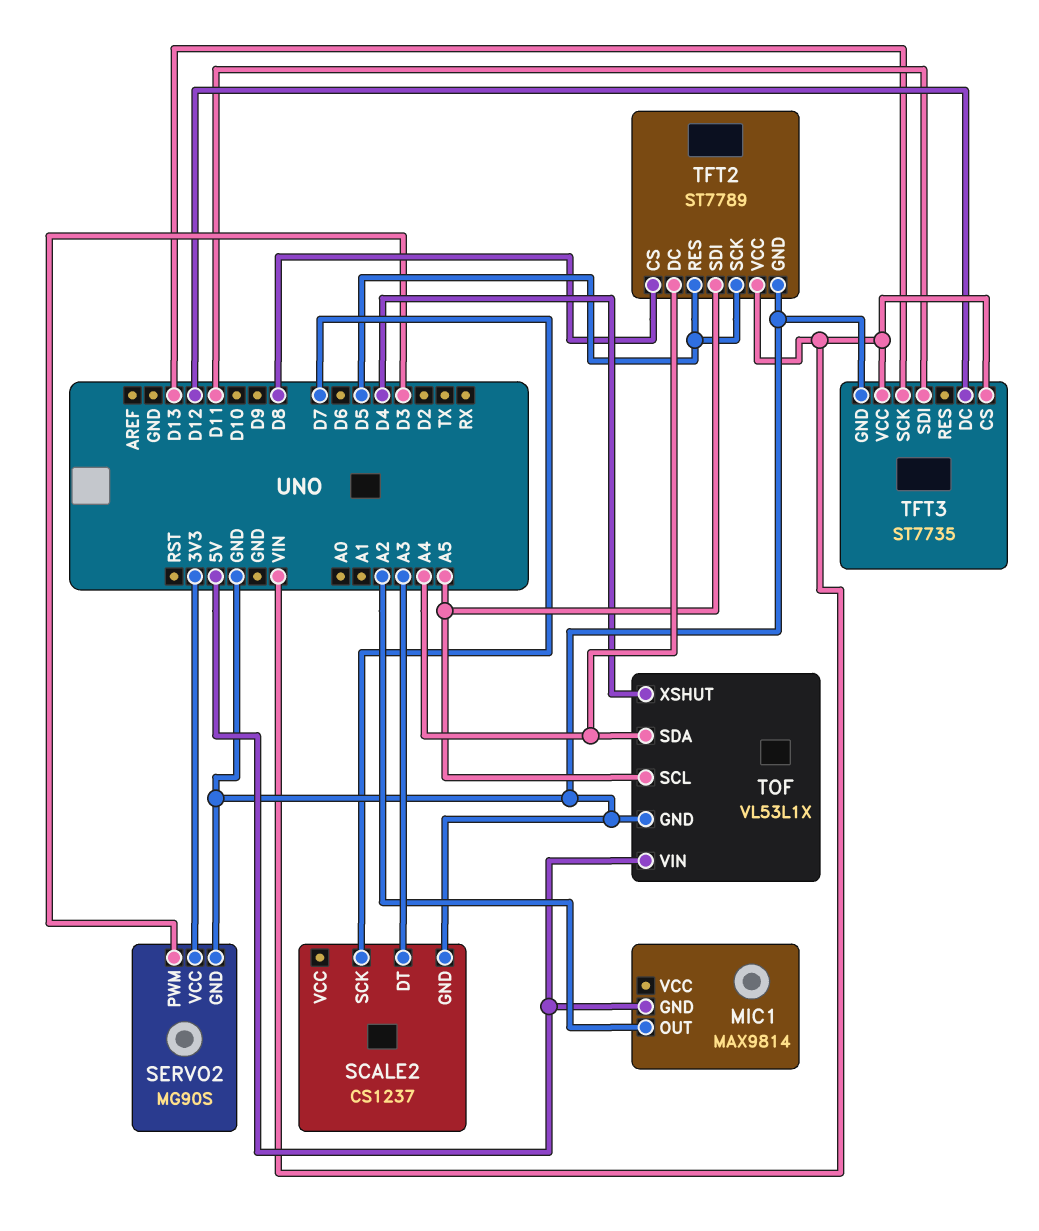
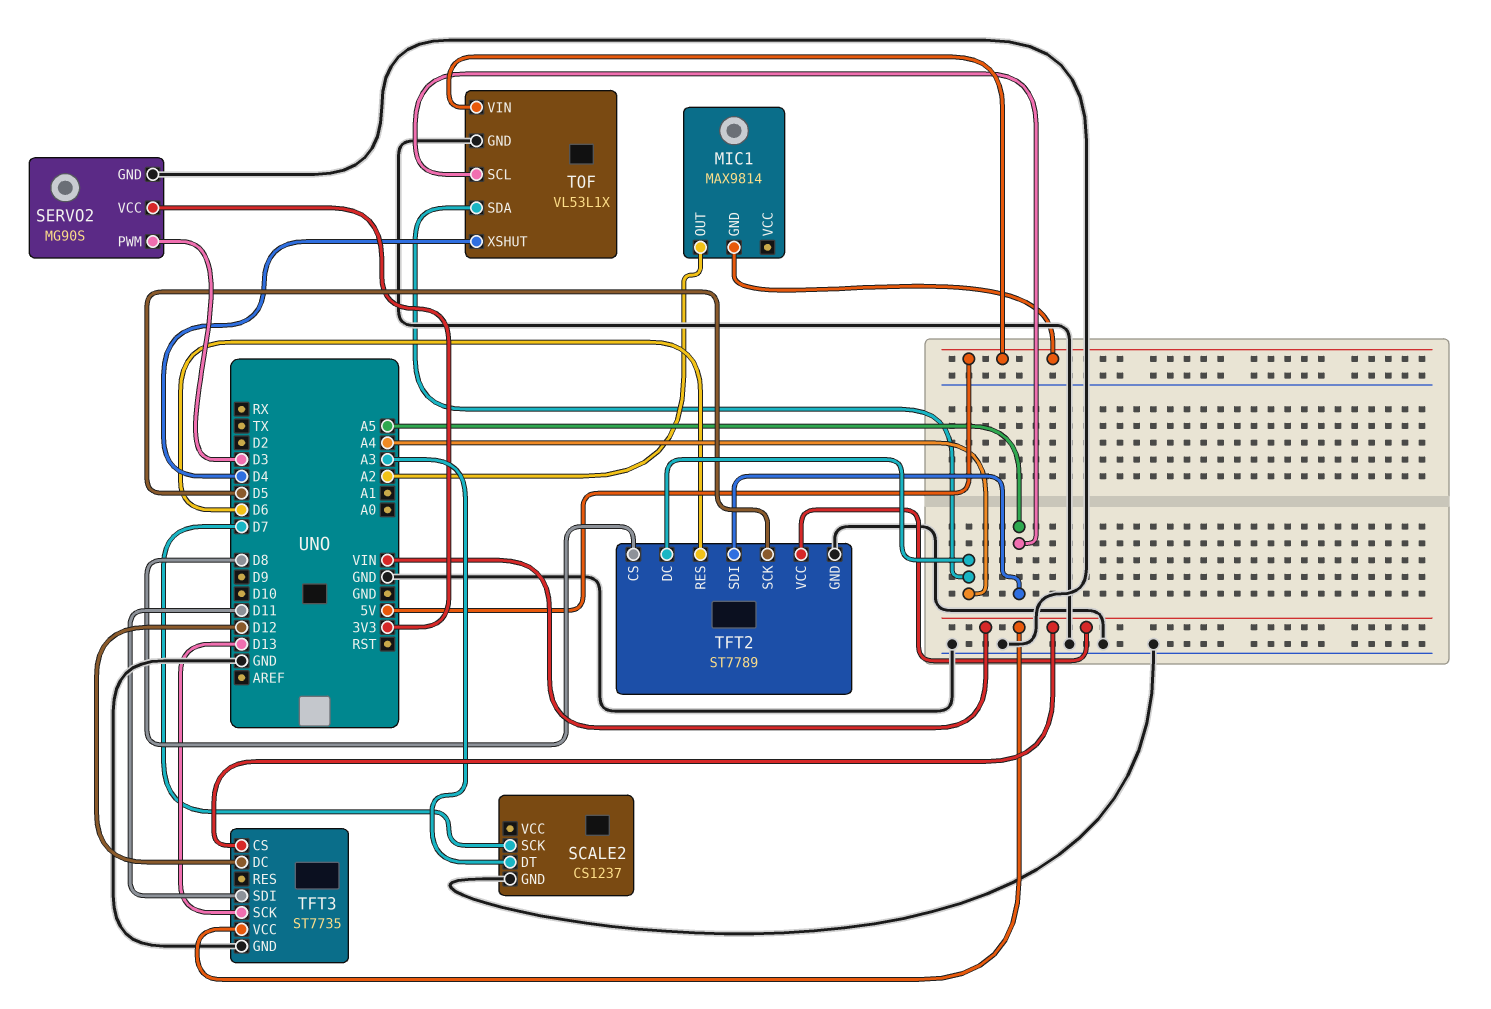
TFT2 pin RES: D5 -> D6

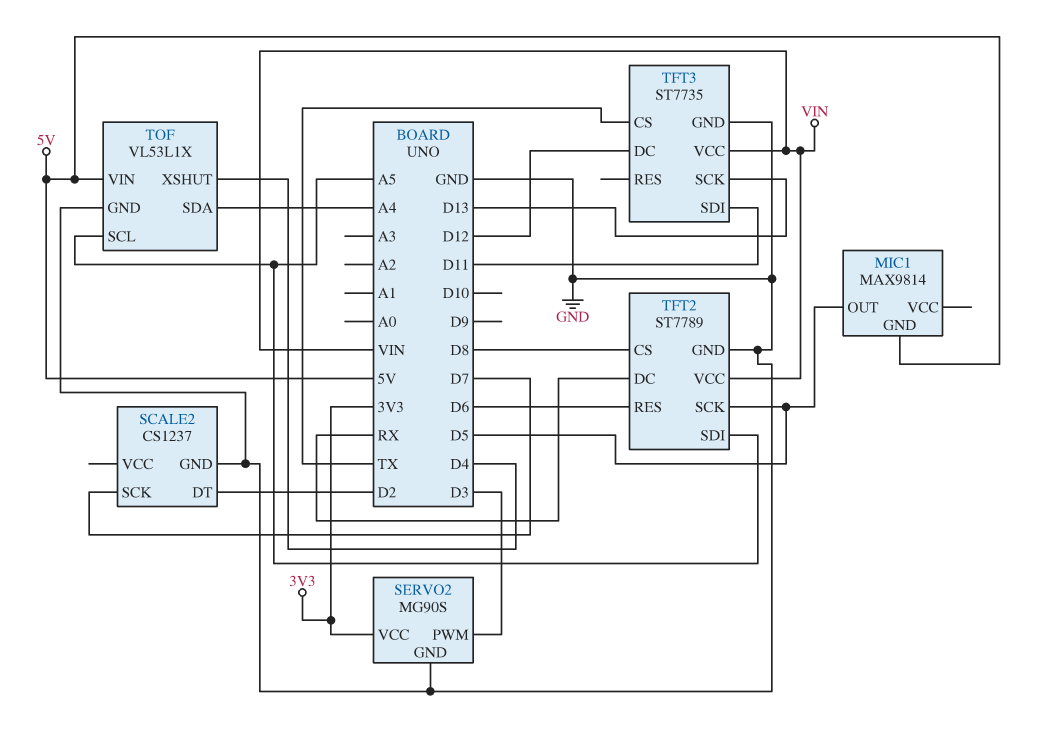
MIC1 pin OUT: A2 -> D5
SCALE2 pin DT: A3 -> D2
TFT2 pin DC: A4 -> RX
TFT3 pin CS: VIN -> TX

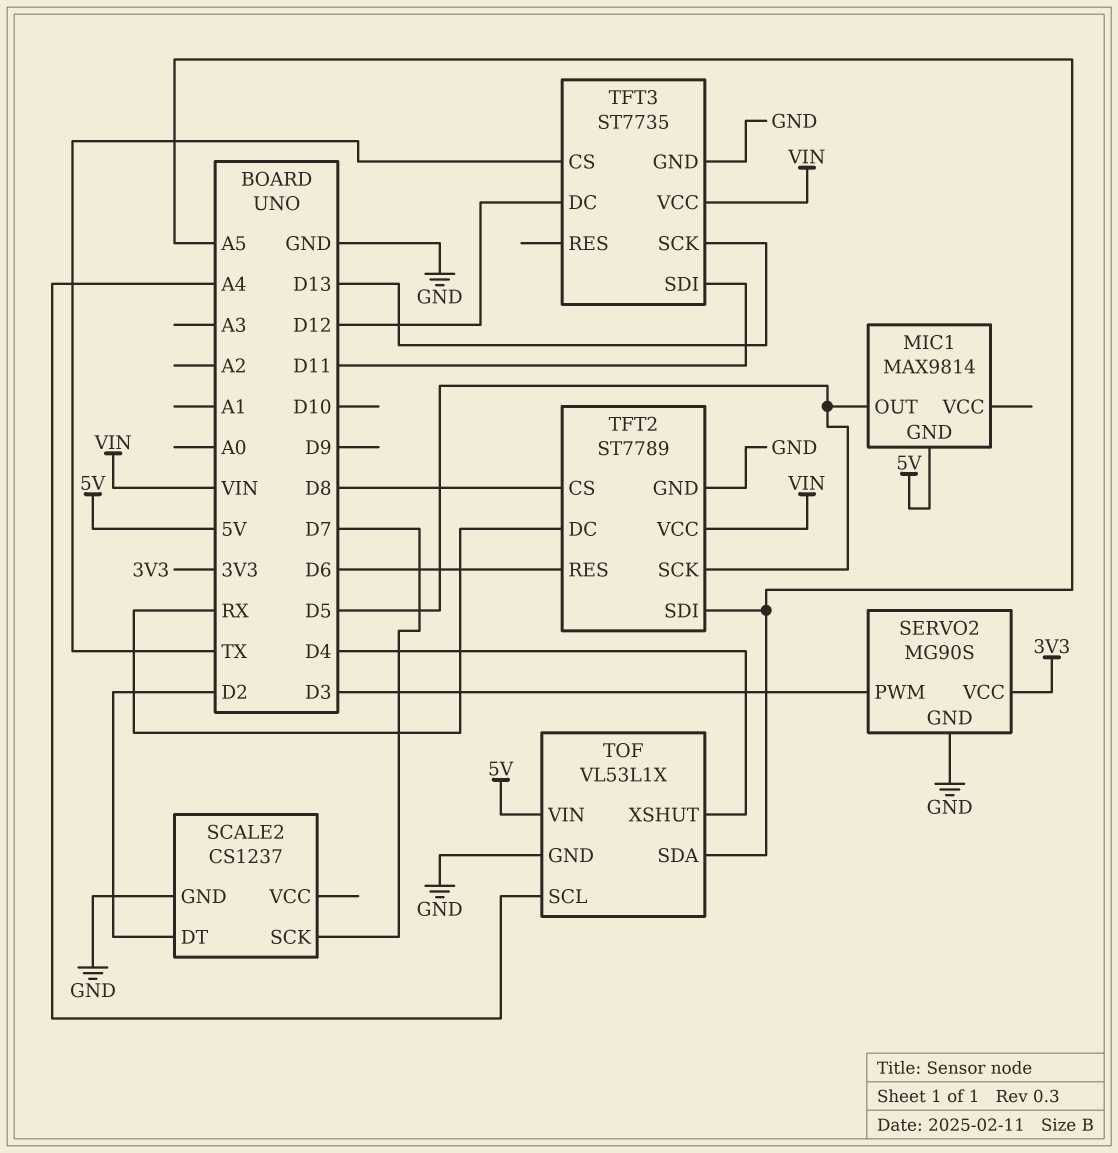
TOF pin SCL: A5 -> A4
TOF pin SDA: A4 -> A5

